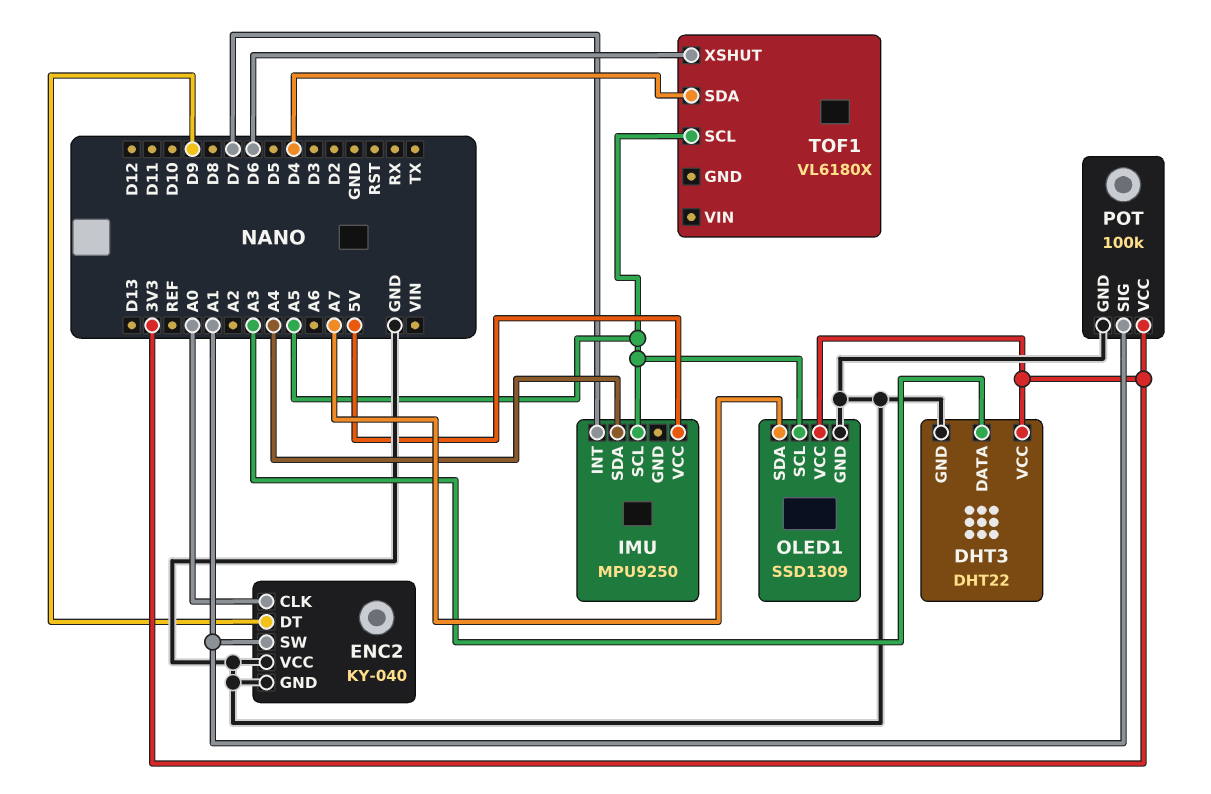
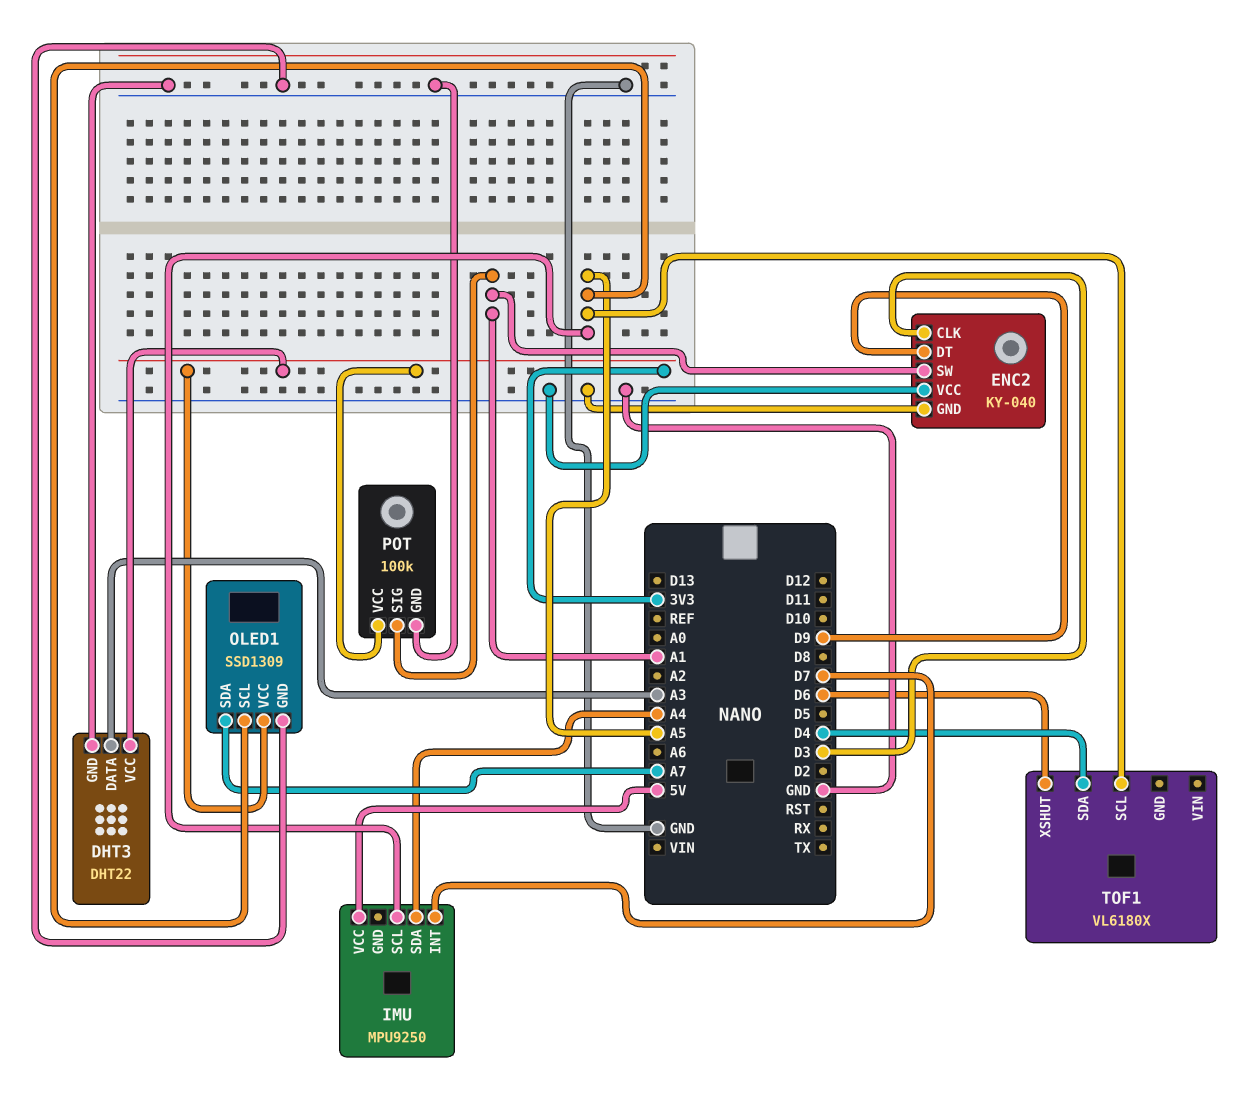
ENC2 pin CLK: A0 -> D3

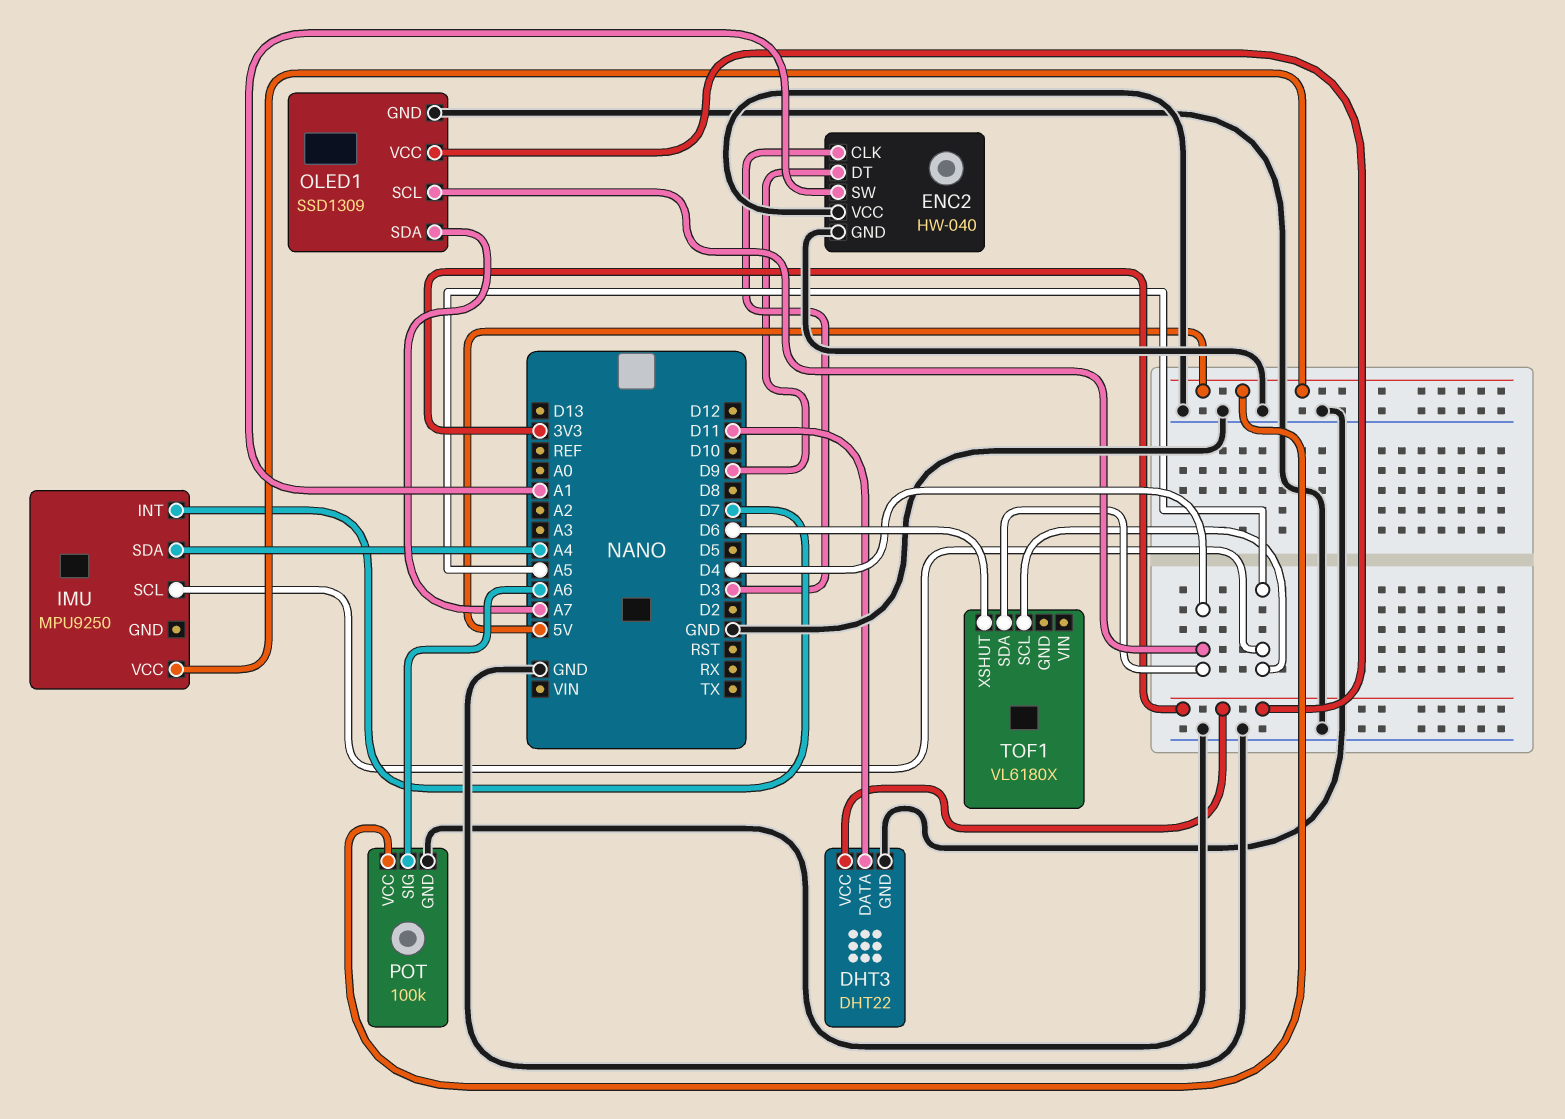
DHT3 pin DATA: A3 -> D11
ENC2: KY-040 -> HW-040
OLED1 pin SCL: A5 -> D4
POT pin SIG: A1 -> A6
POT pin VCC: 3V3 -> 5V

